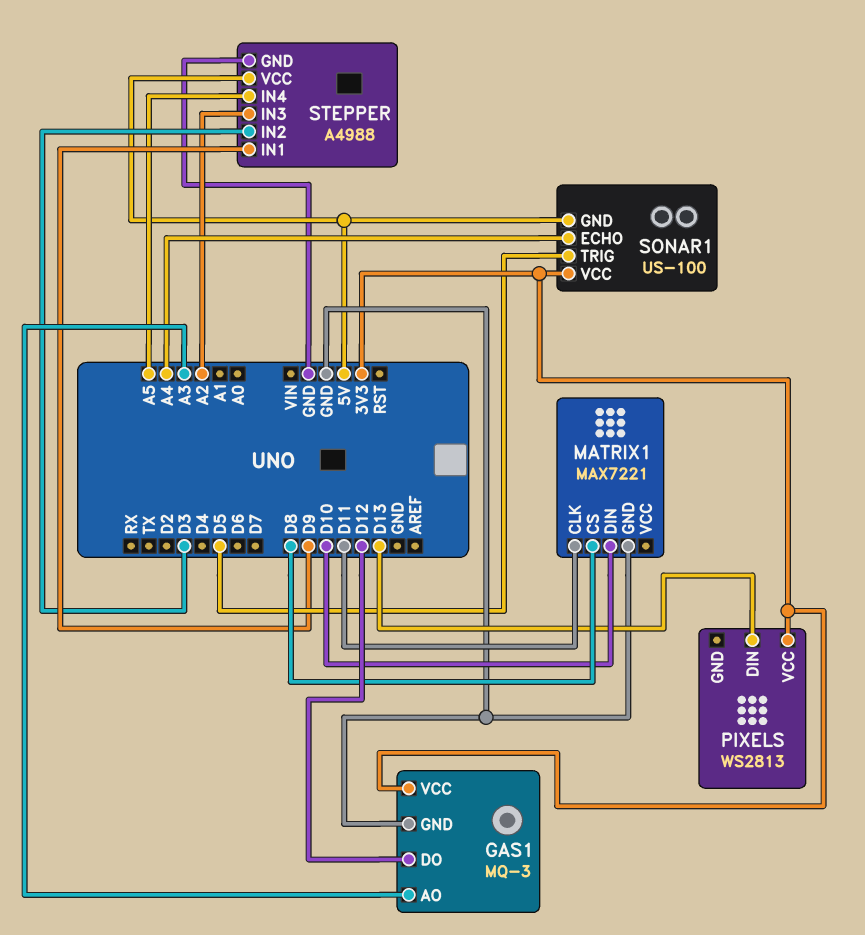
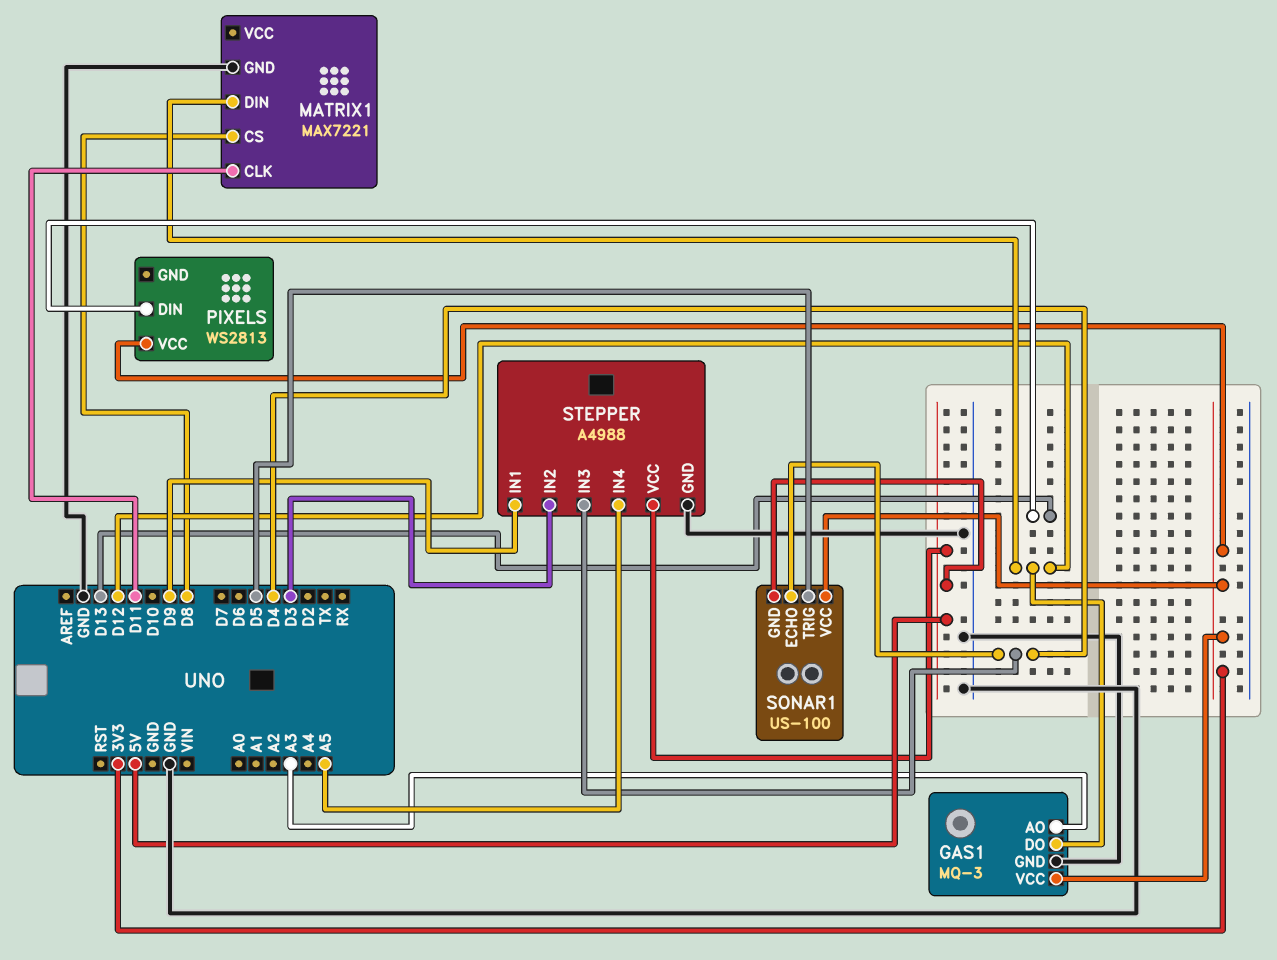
MATRIX1 pin DIN: D10 -> D12
SONAR1 pin ECHO: A4 -> D4
STEPPER pin IN3: A2 -> D4

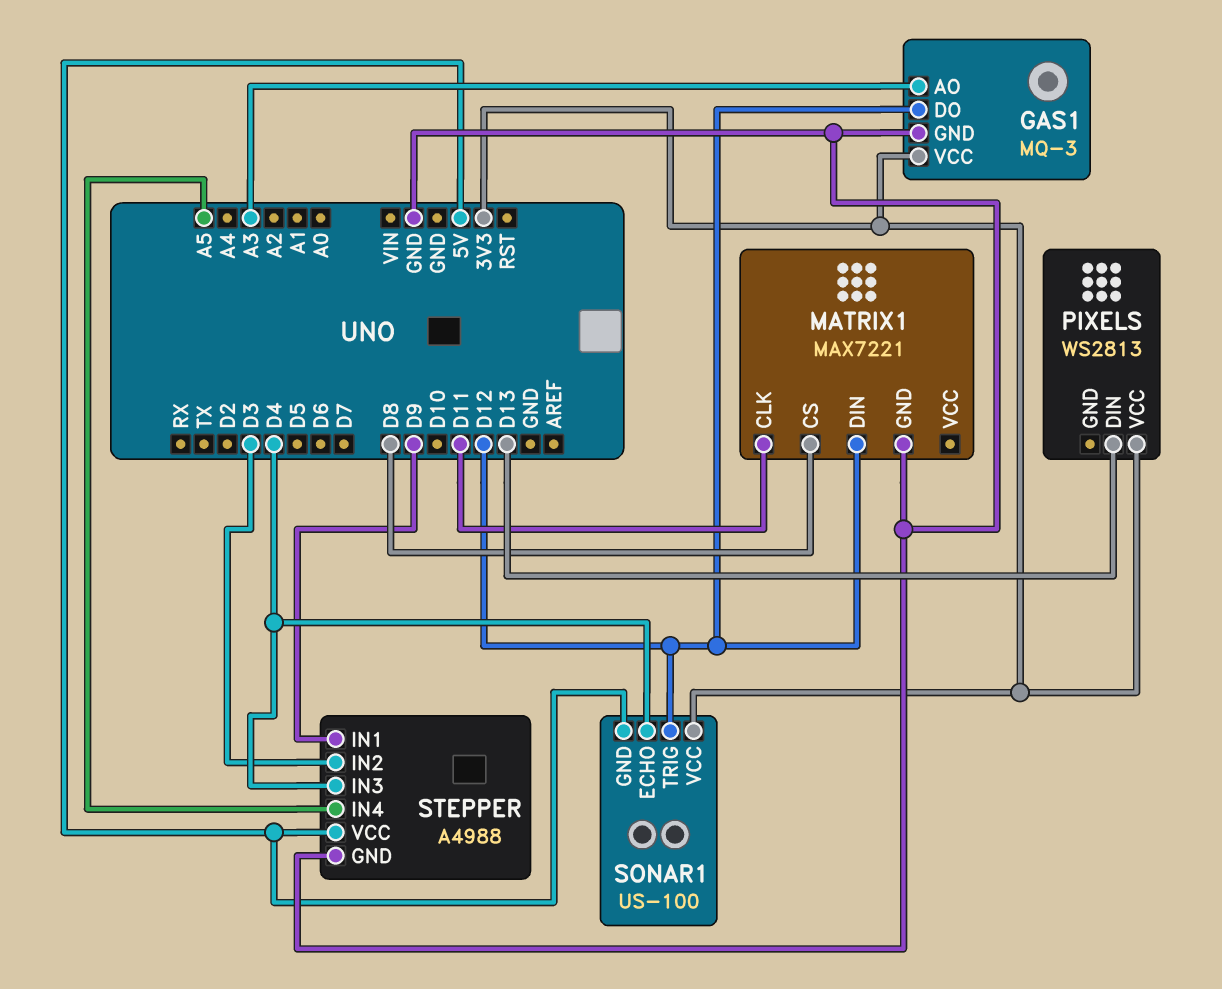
SONAR1 pin TRIG: D5 -> D12

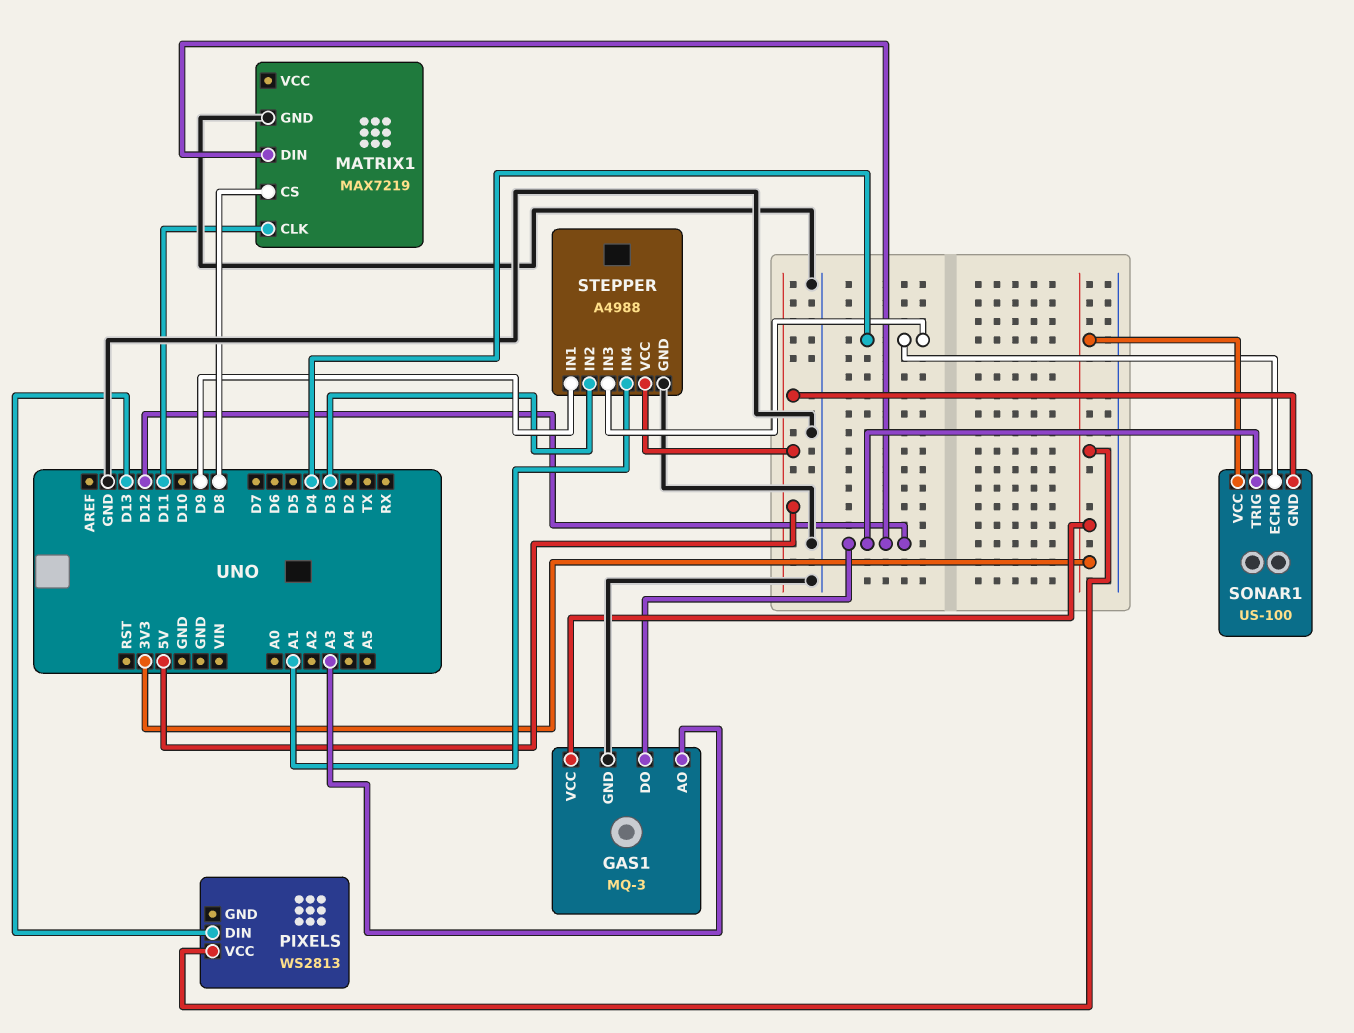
MATRIX1: MAX7221 -> MAX7219
STEPPER pin IN4: A5 -> A1

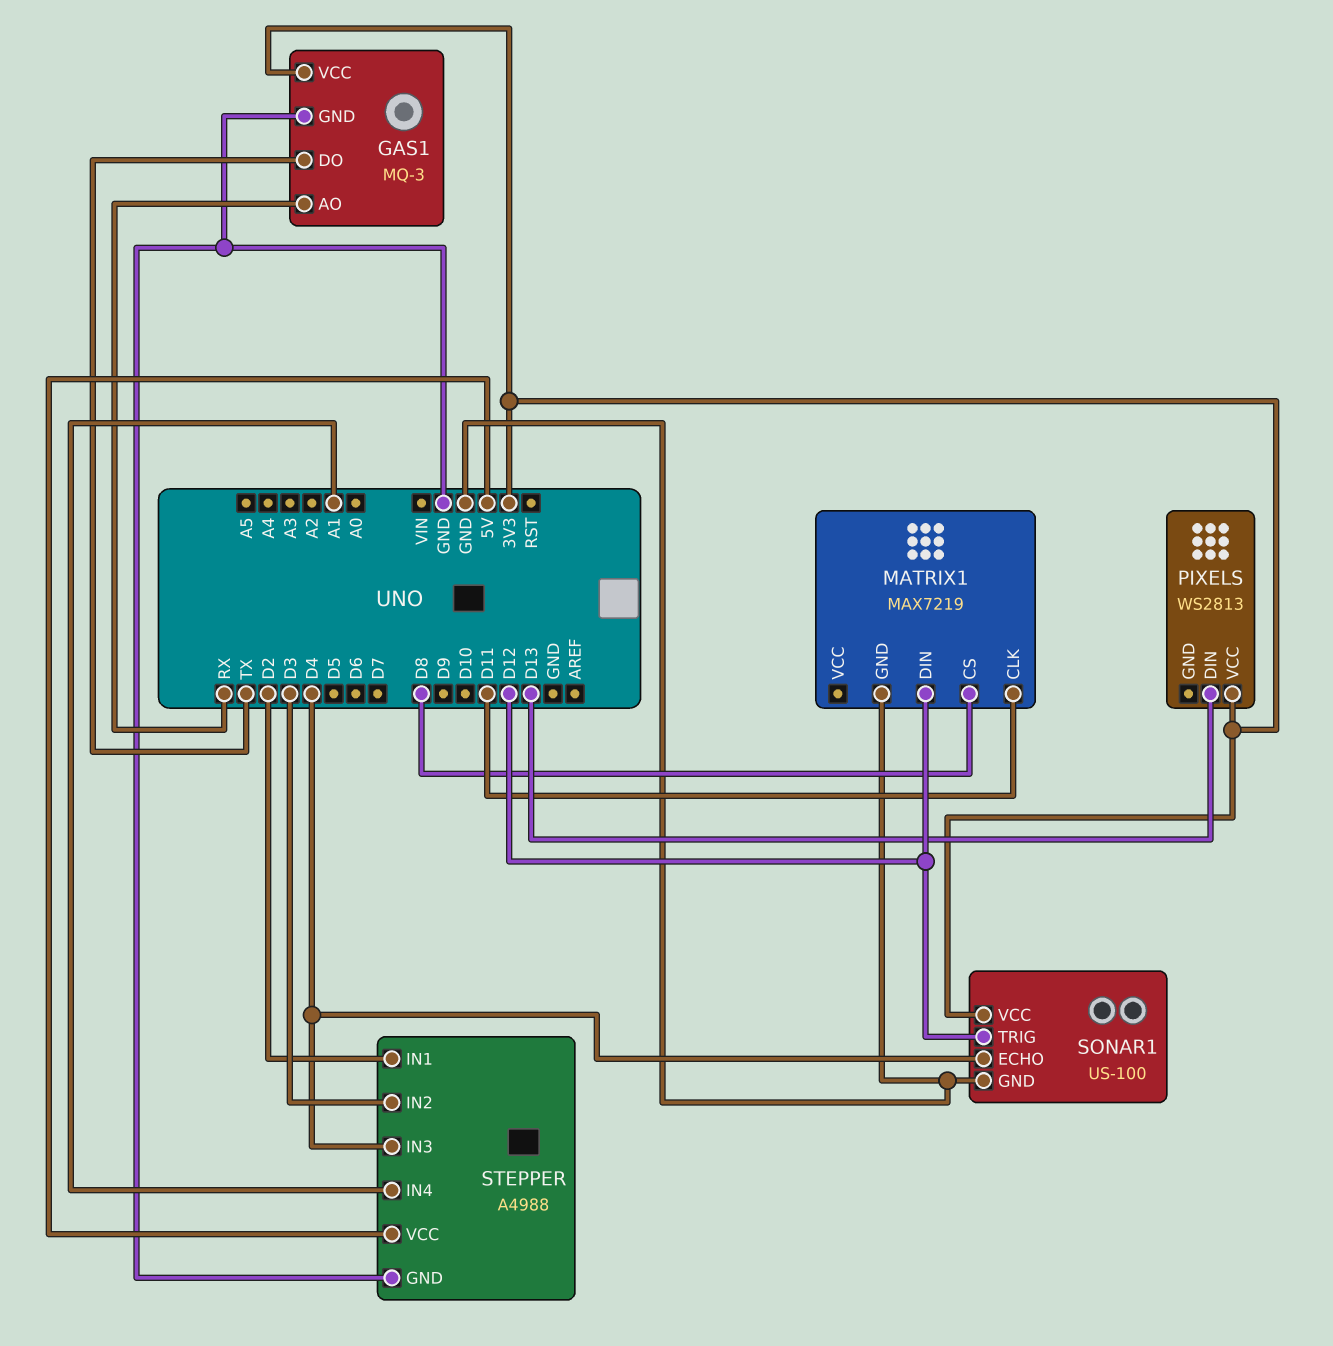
GAS1 pin AO: A3 -> RX
GAS1 pin DO: D12 -> TX
SONAR1 pin GND: 5V -> GND
STEPPER pin IN1: D9 -> D2

